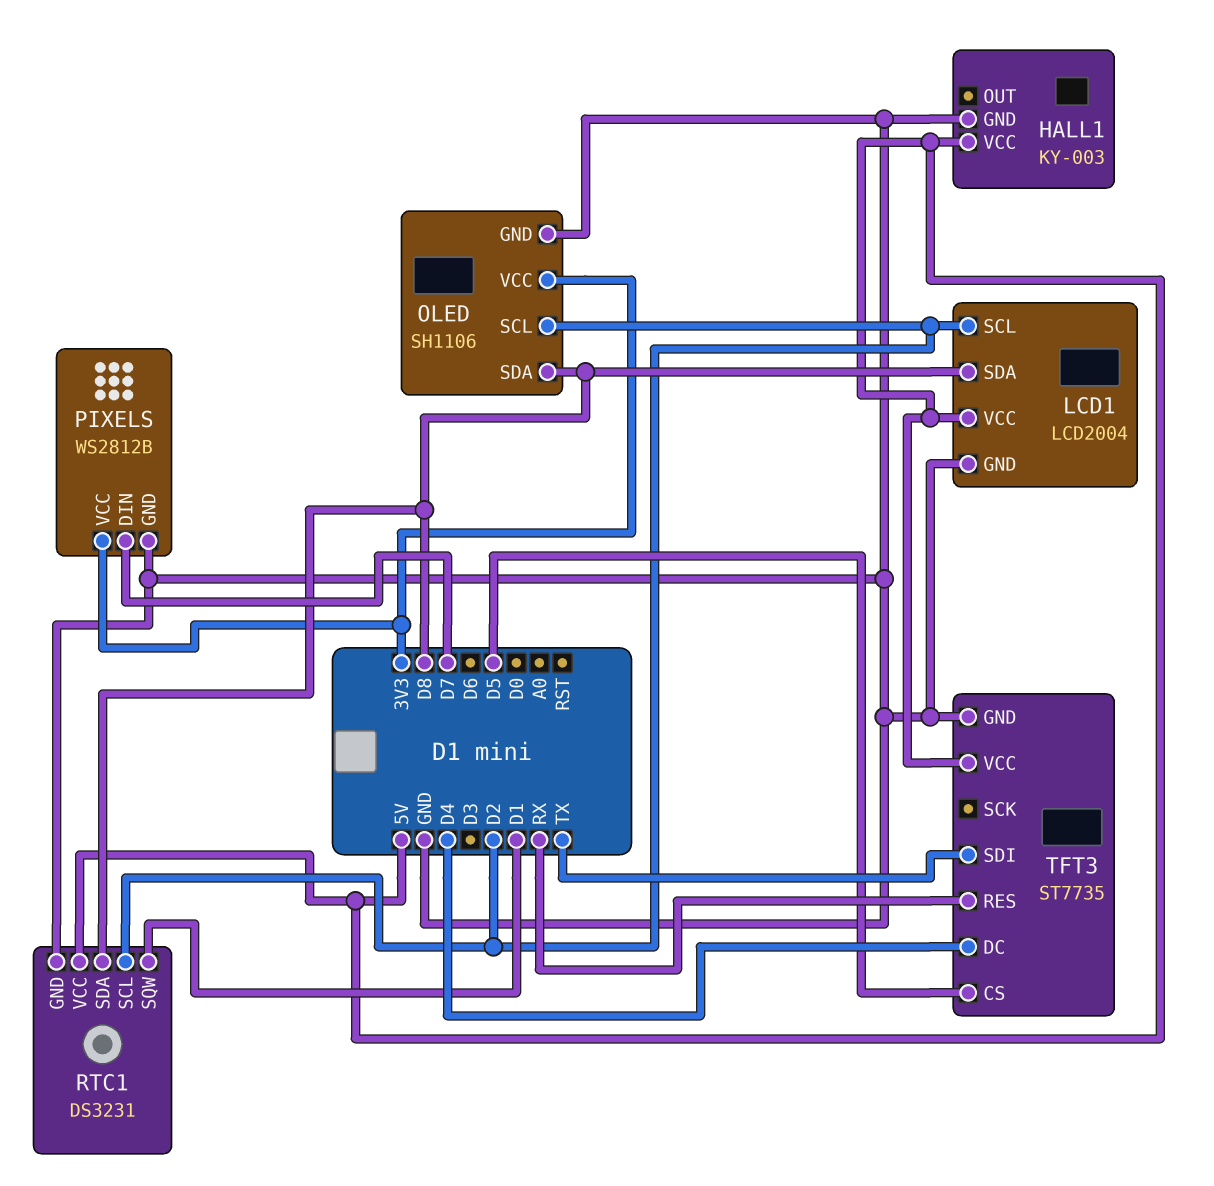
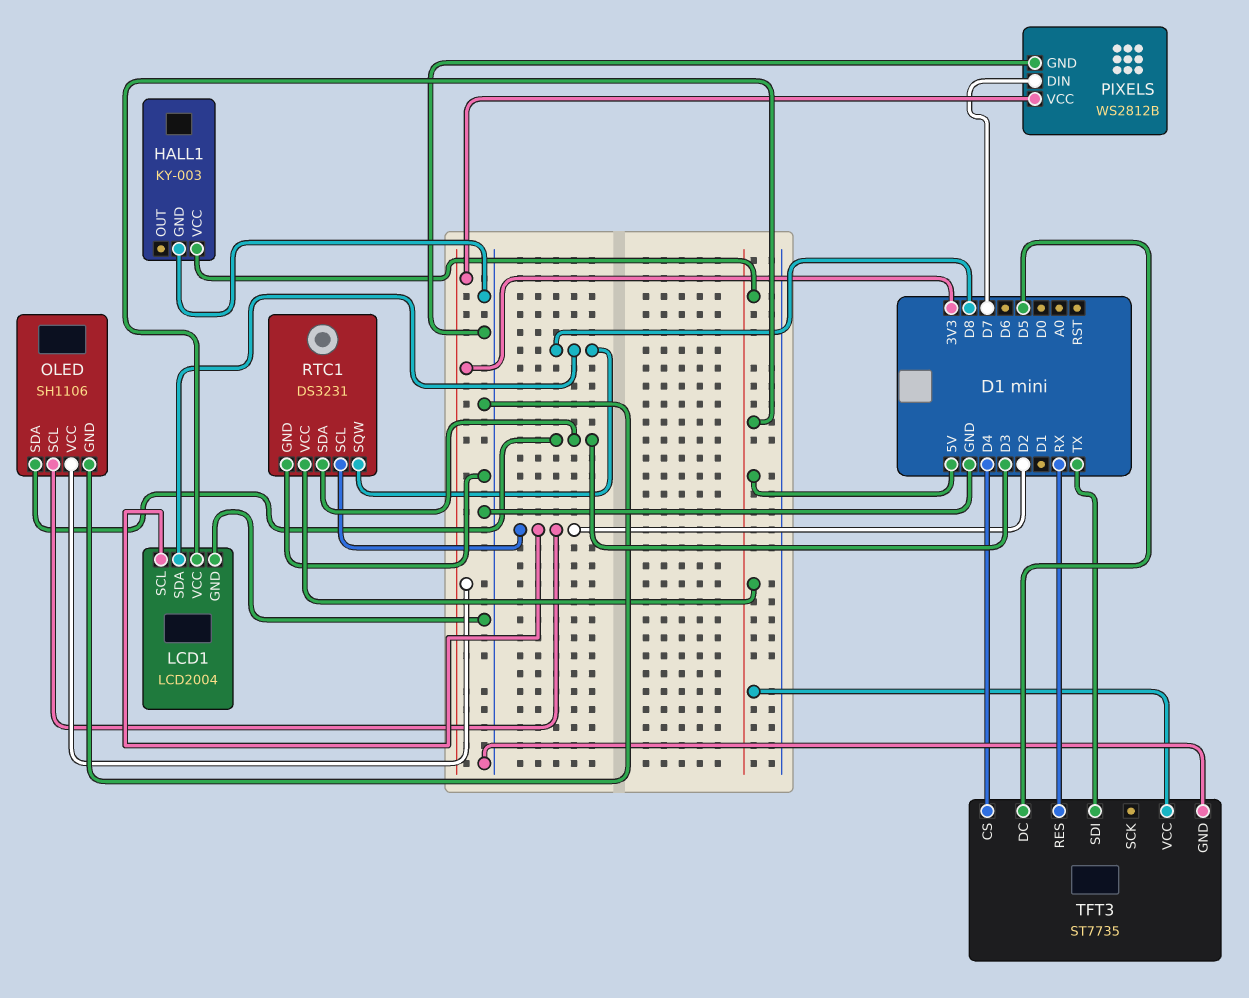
OLED pin SDA: D8 -> D3
RTC1 pin SDA: D8 -> D3
RTC1 pin SQW: D1 -> D8
TFT3 pin CS: D5 -> D4
TFT3 pin DC: D4 -> D5

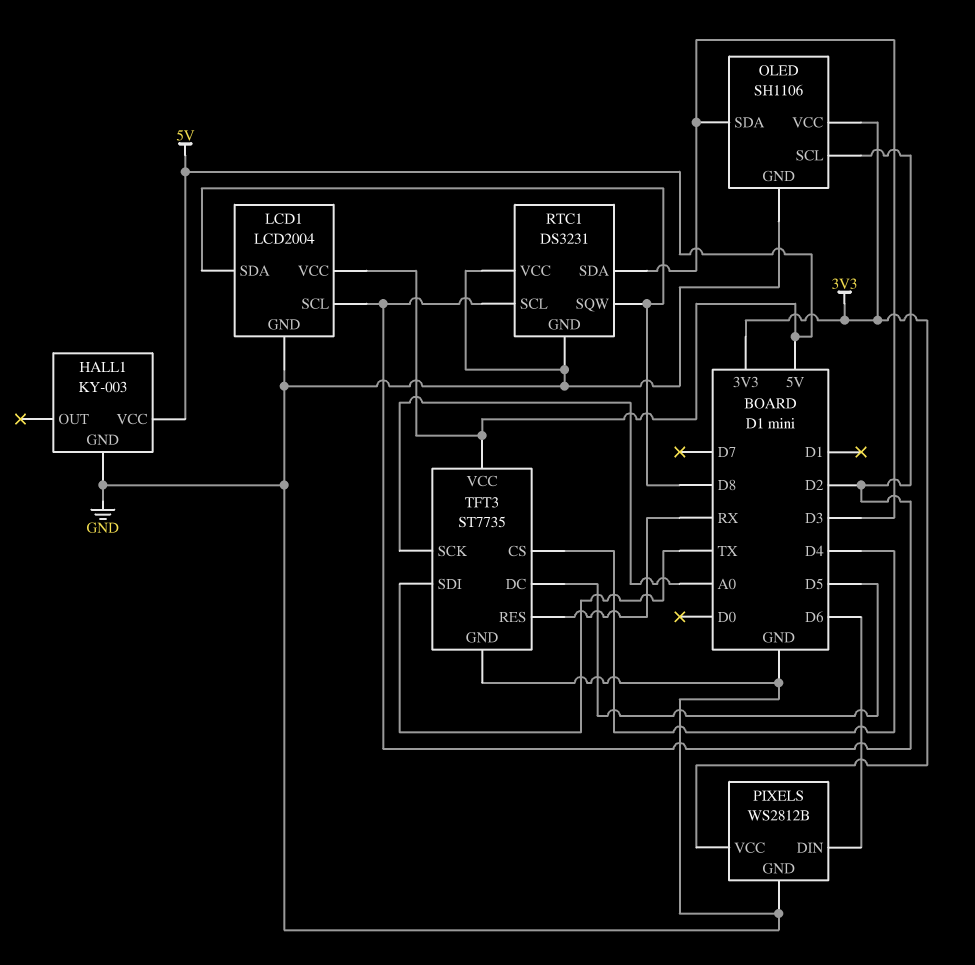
PIXELS pin DIN: D7 -> D6
RTC1 pin VCC: 5V -> GND
TFT3 pin SCK: none -> A0

